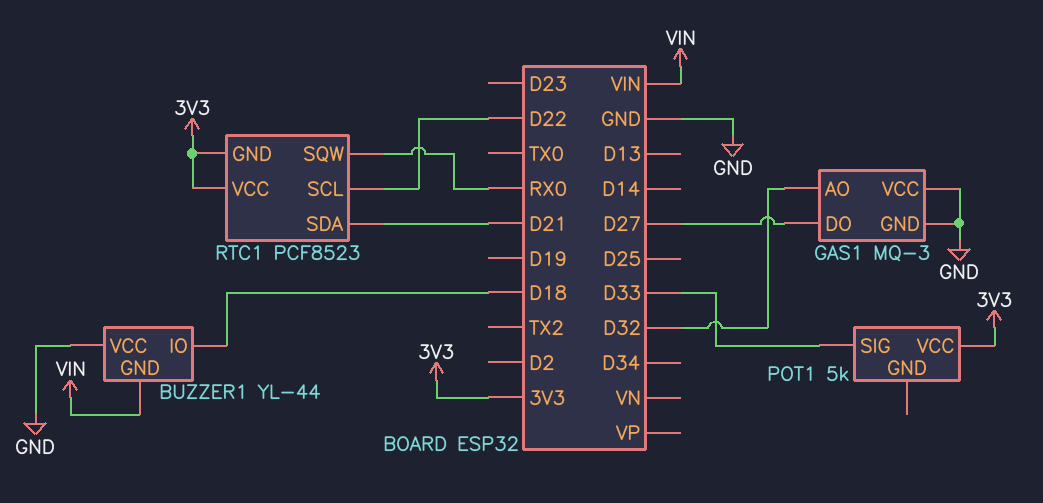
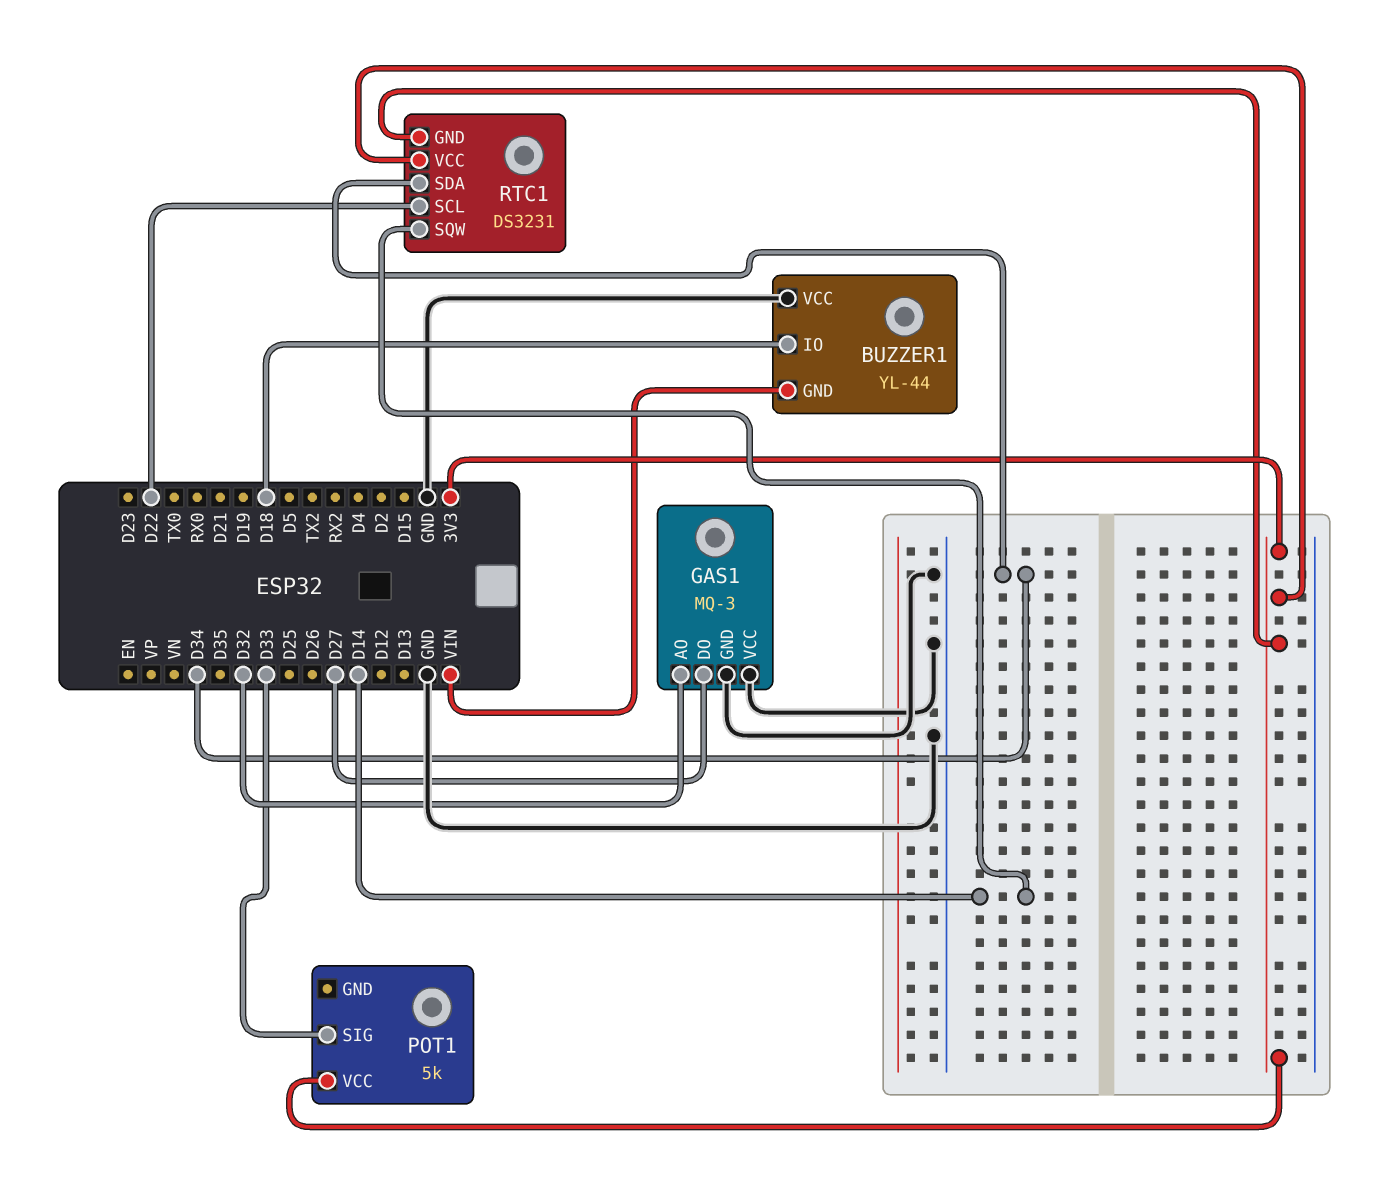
RTC1: PCF8523 -> DS3231
RTC1 pin SDA: D21 -> D34
RTC1 pin SQW: RX0 -> D14

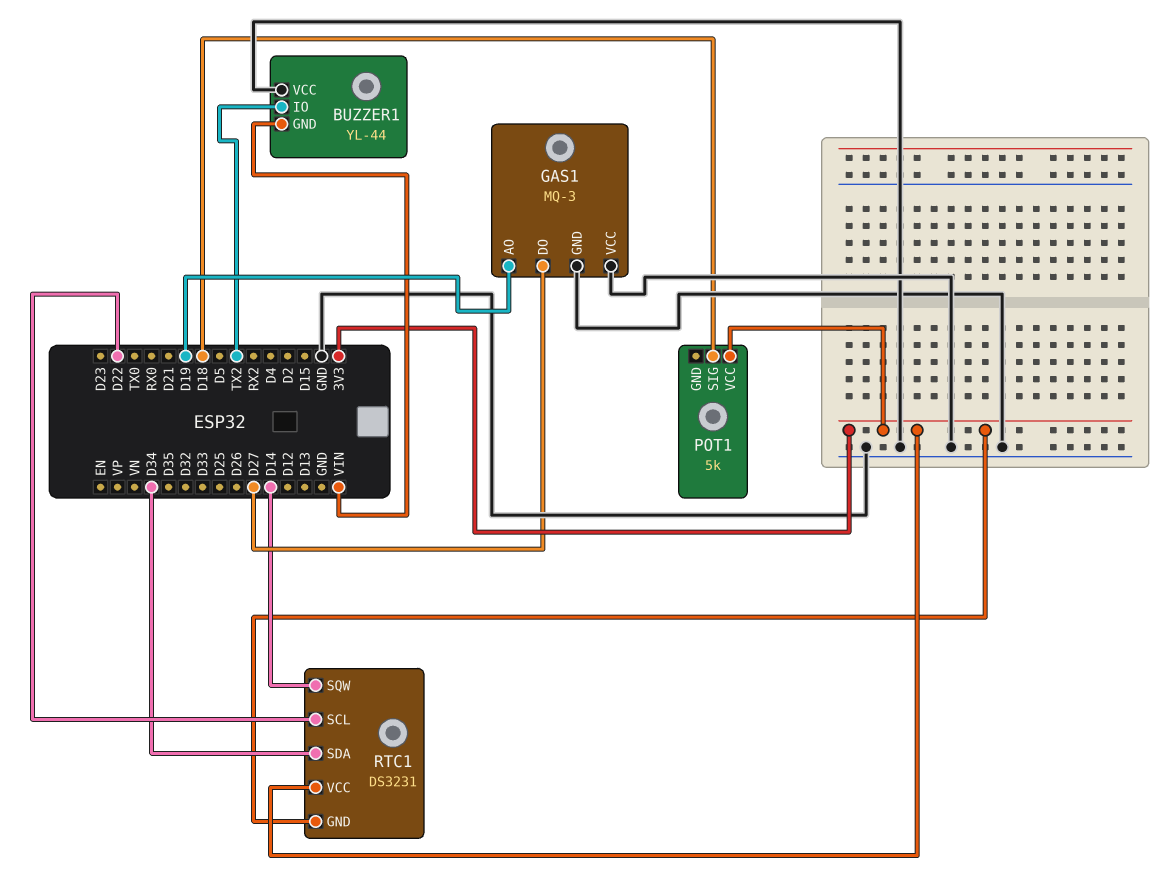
BUZZER1 pin IO: D18 -> TX2
GAS1 pin AO: D32 -> D19
POT1 pin SIG: D33 -> D18

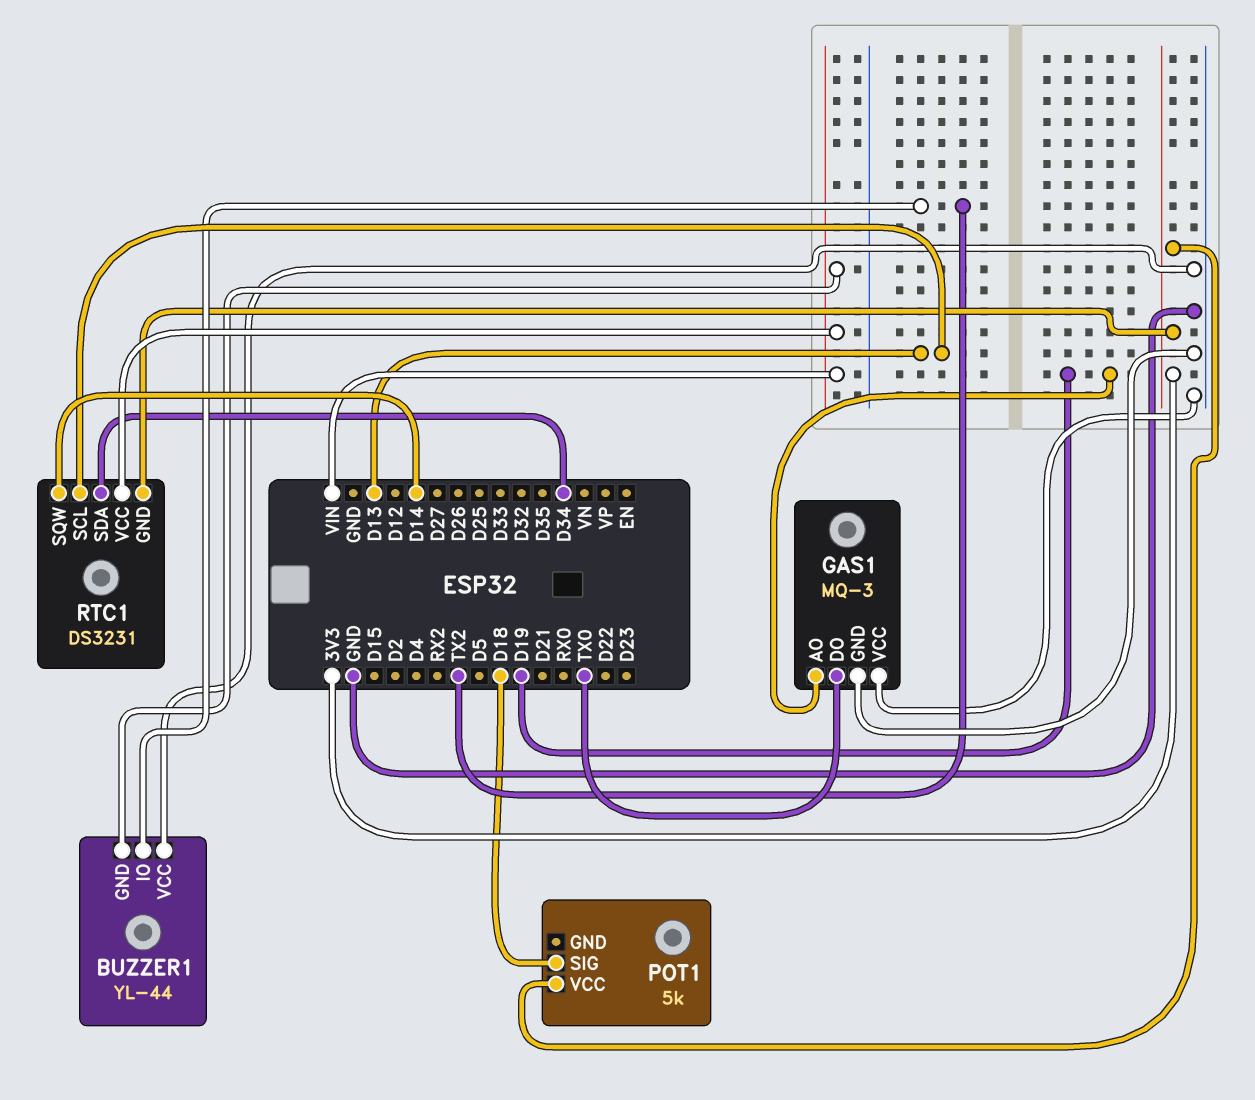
GAS1 pin DO: D27 -> TX0
RTC1 pin SCL: D22 -> D13
RTC1 pin VCC: 3V3 -> VIN

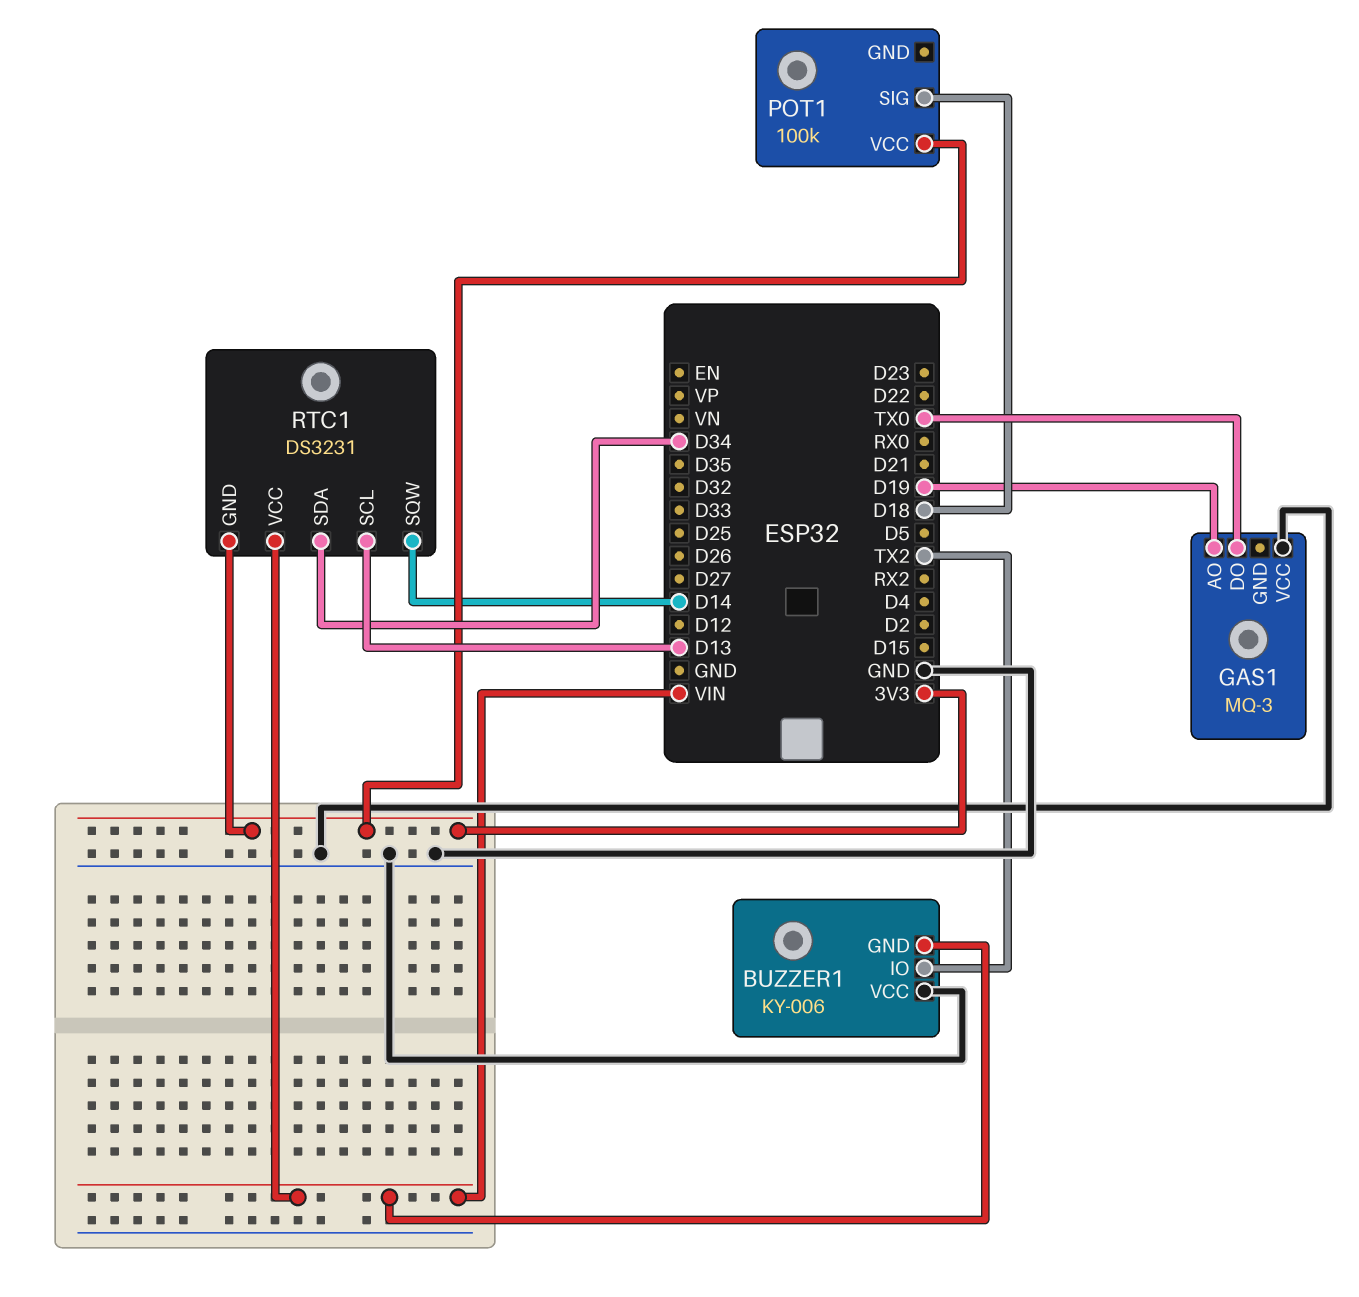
BUZZER1: YL-44 -> KY-006
GAS1 pin GND: GND -> none
POT1: 5k -> 100k

